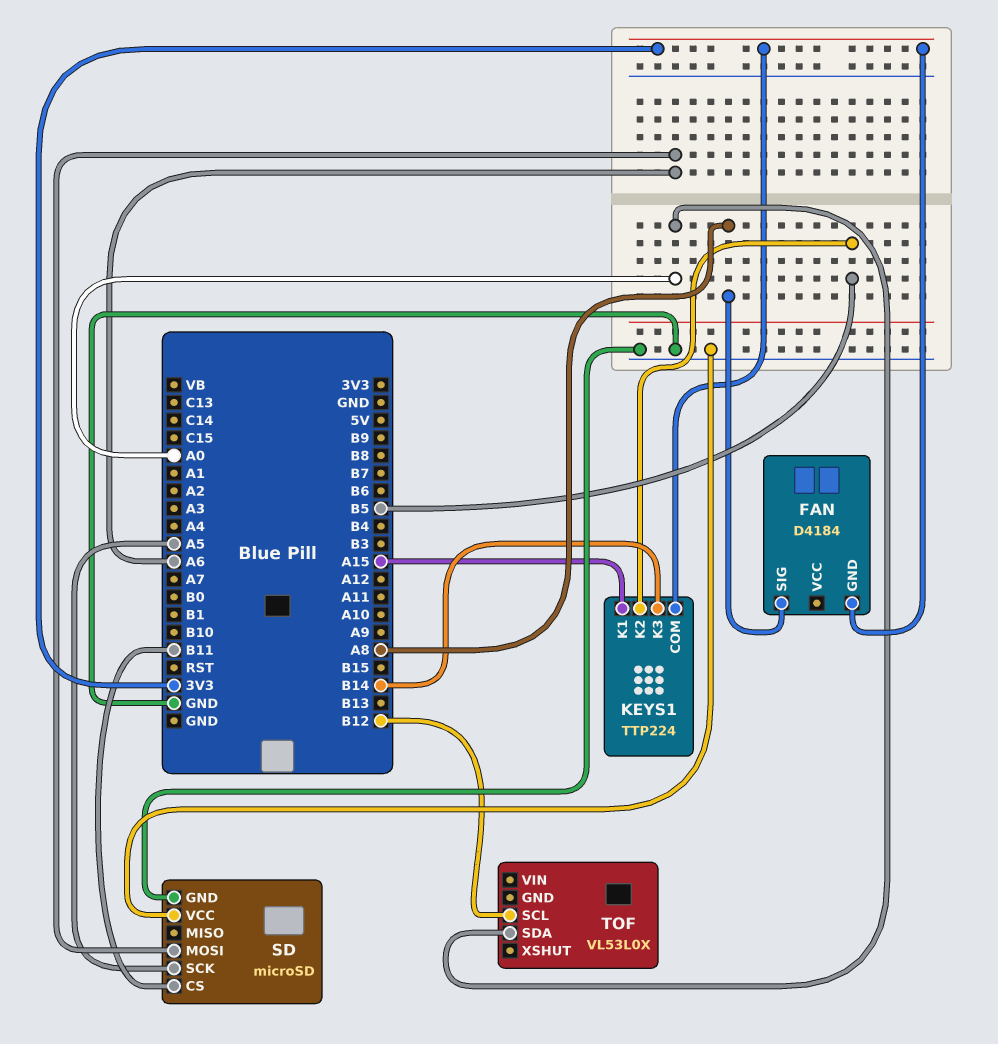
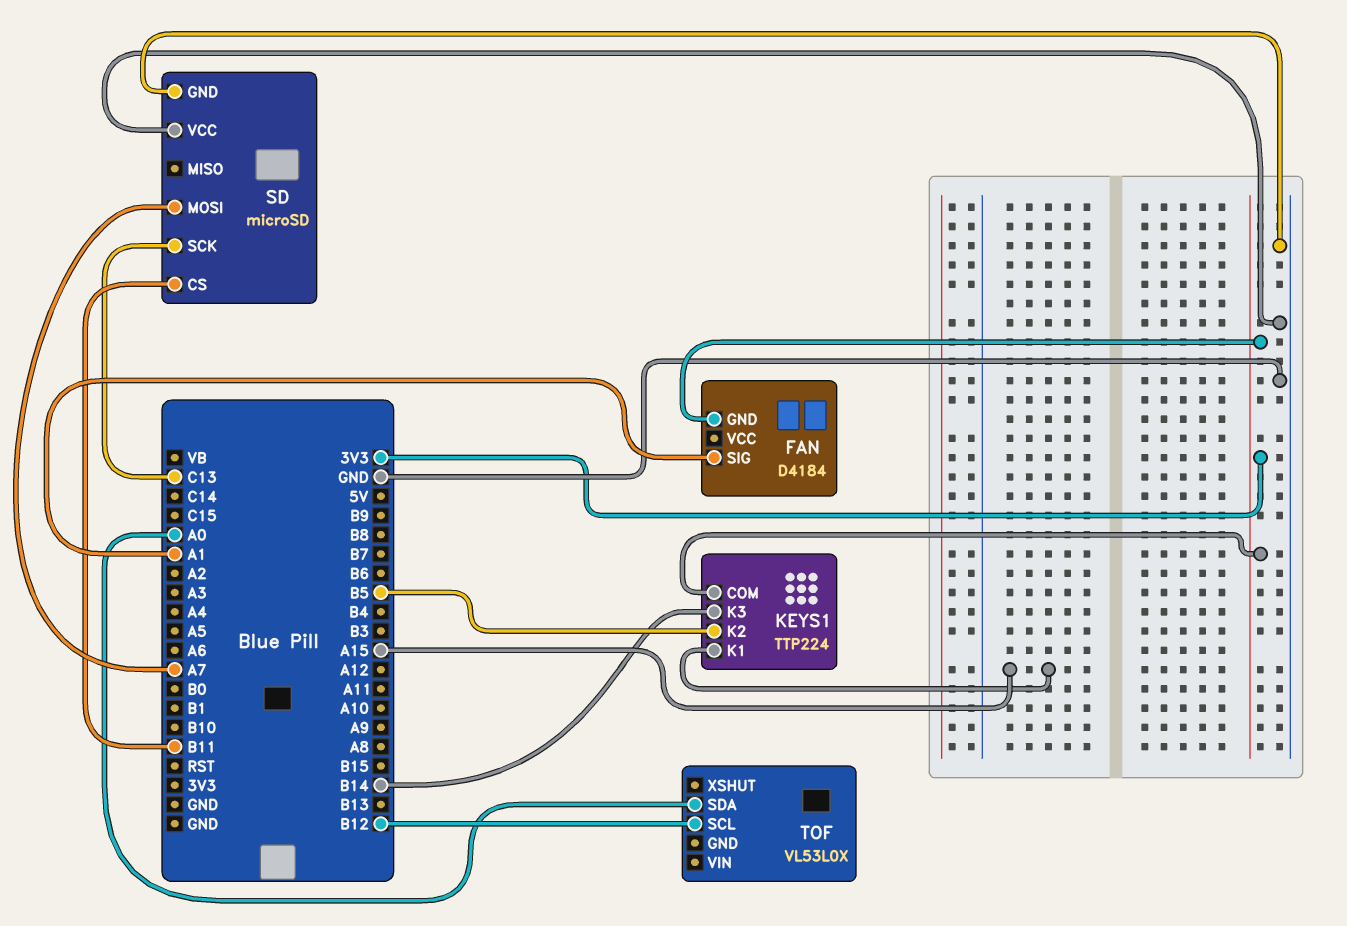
FAN pin SIG: A8 -> A1
SD pin MOSI: A6 -> A7
SD pin SCK: A5 -> C13

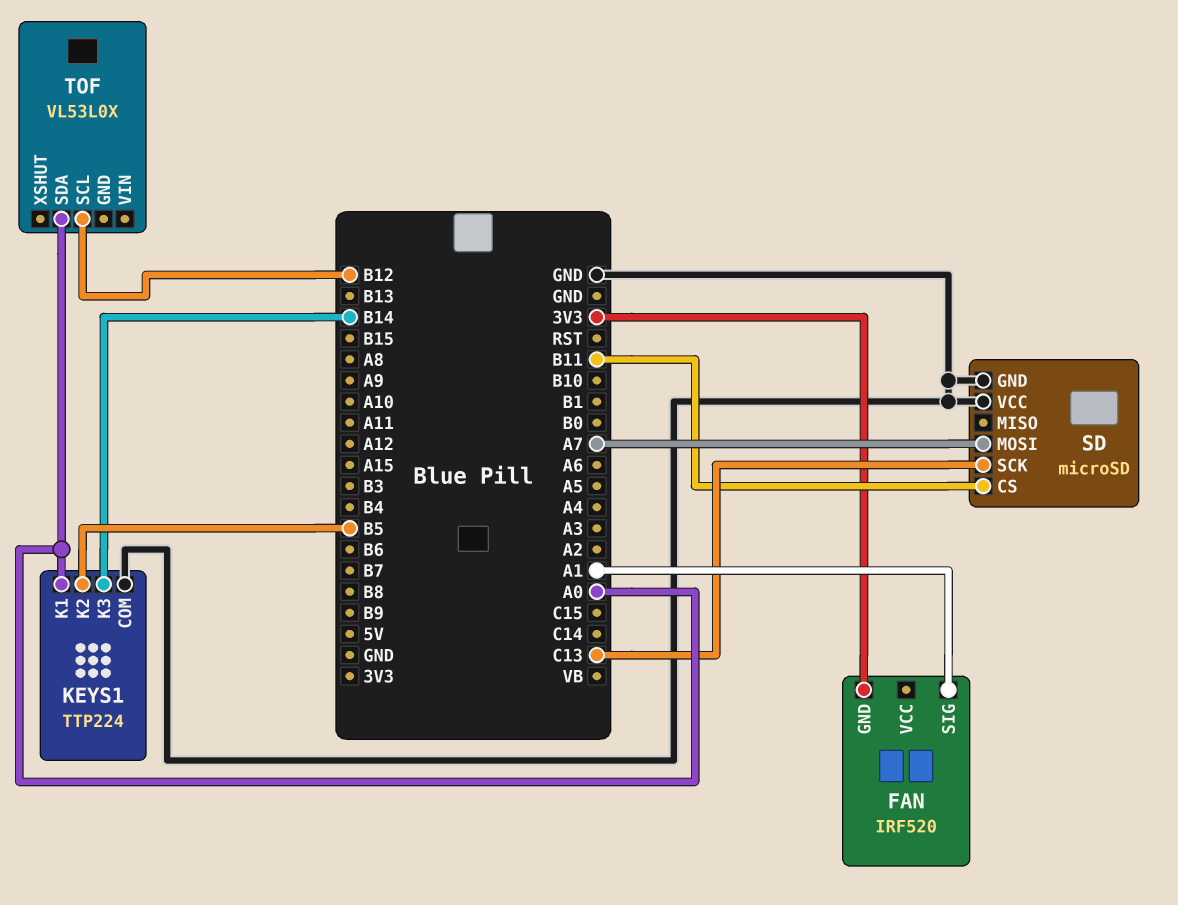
FAN: D4184 -> IRF520
KEYS1 pin COM: 3V3 -> GND
KEYS1 pin K1: A15 -> A0

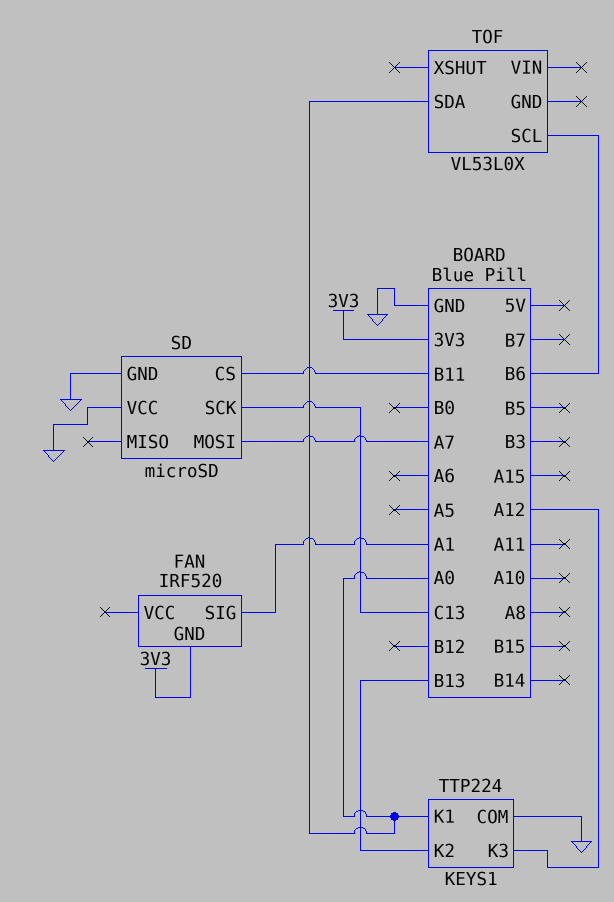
KEYS1 pin K2: B5 -> B13
KEYS1 pin K3: B14 -> A12
TOF pin SCL: B12 -> B6

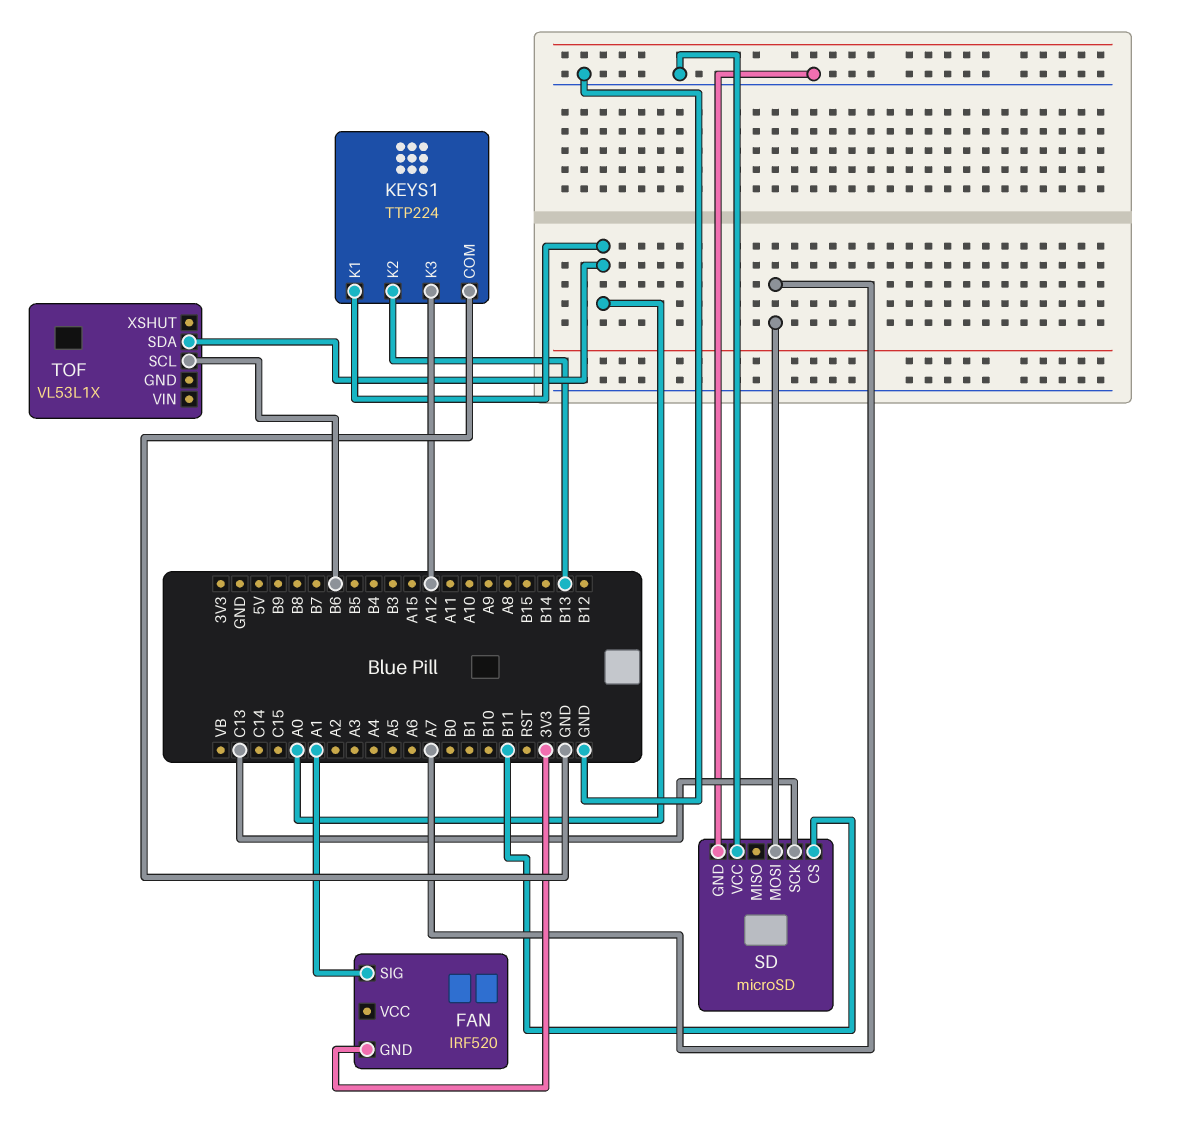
TOF: VL53L0X -> VL53L1X

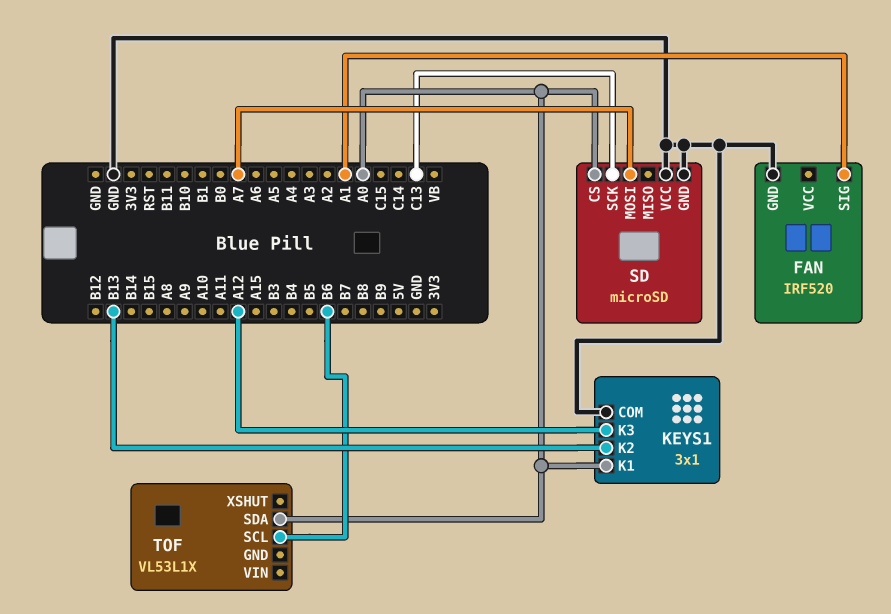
FAN pin GND: 3V3 -> GND
KEYS1: TTP224 -> 3x1
SD pin CS: B11 -> A0

